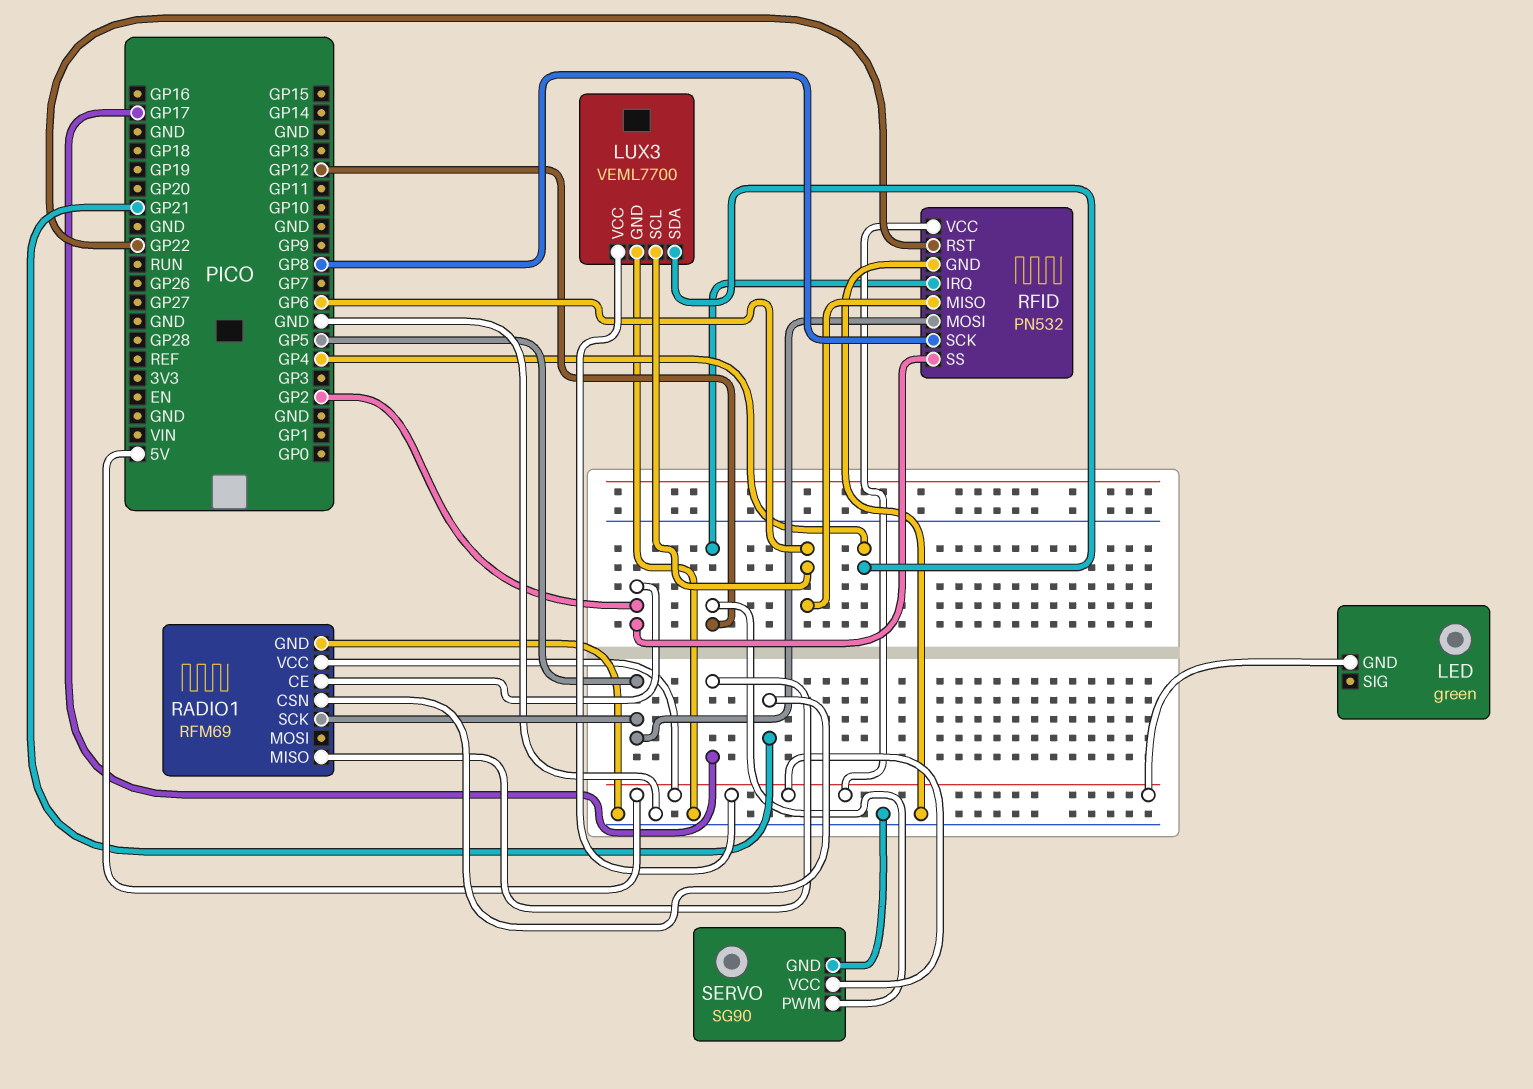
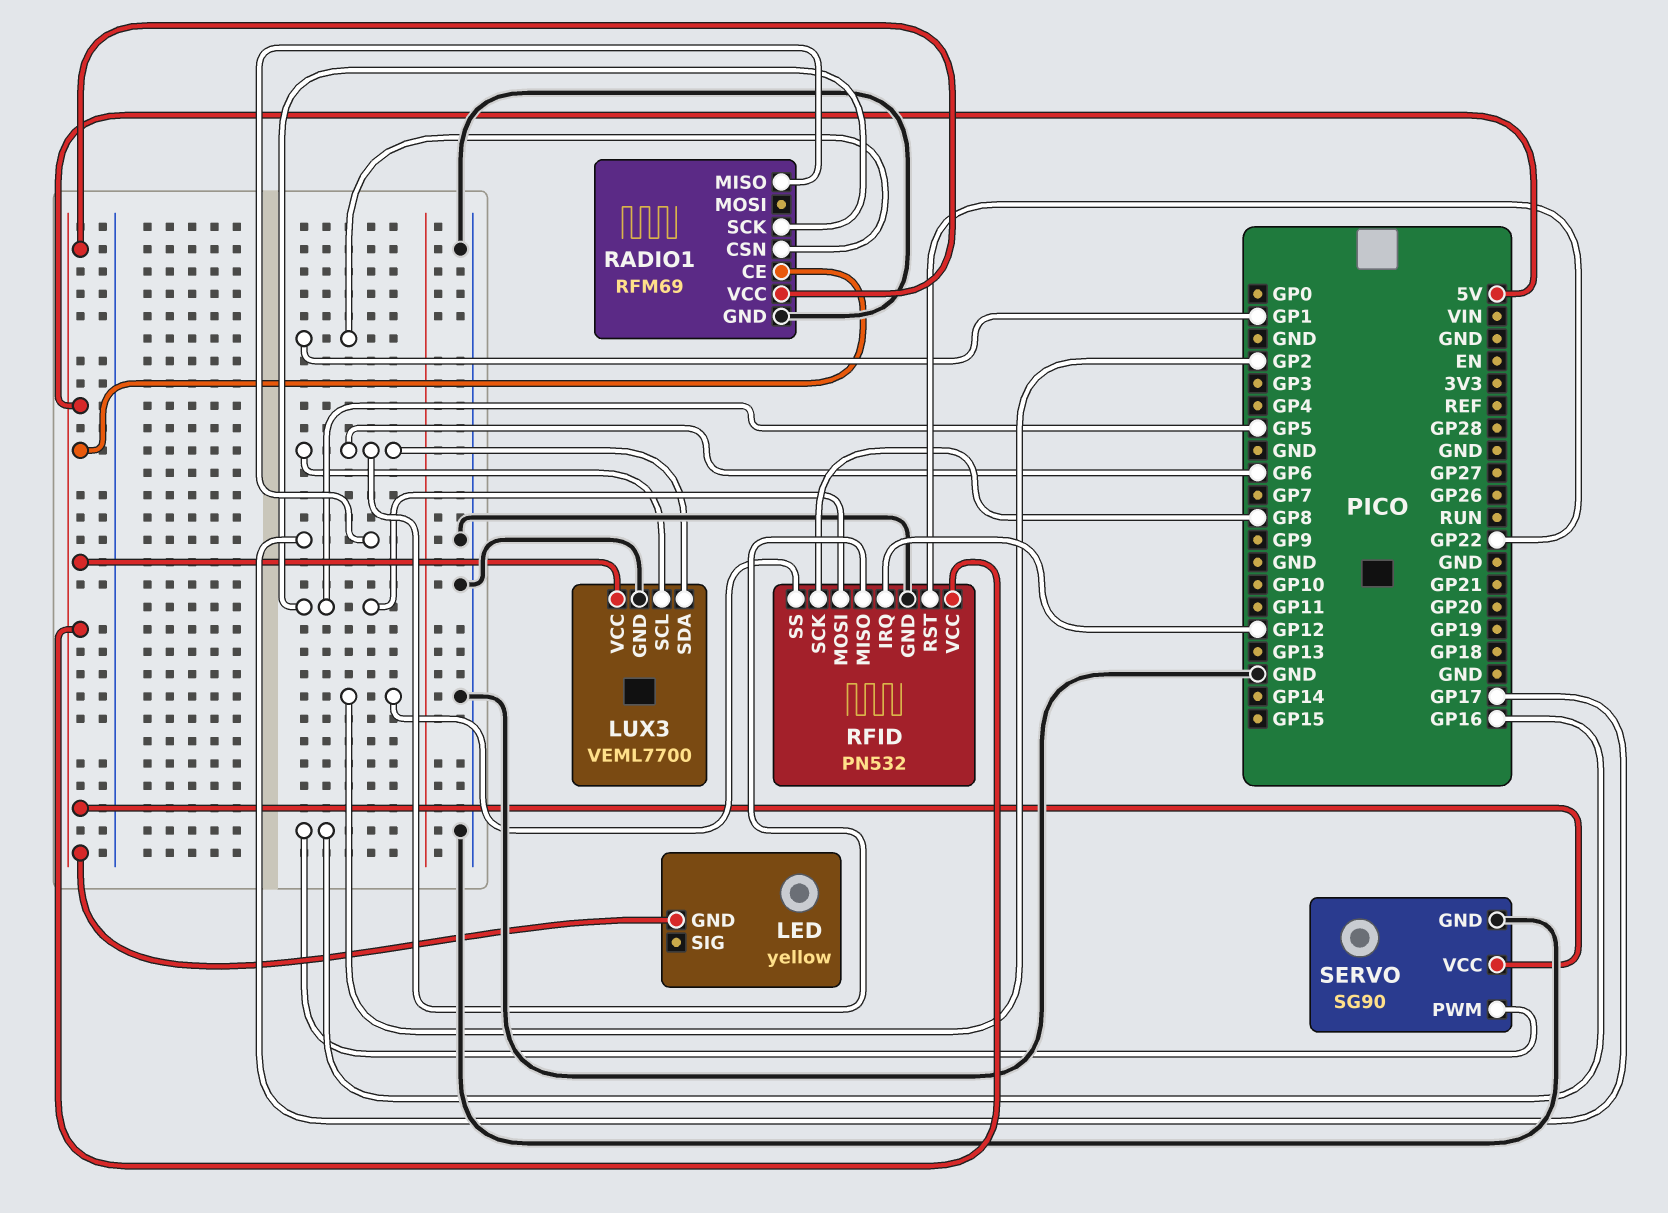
LED: green -> yellow
LUX3 pin SDA: GP4 -> GP6
RADIO1 pin CE: GP2 -> 5V
RADIO1 pin CSN: GP21 -> GP1
SERVO pin PWM: GP12 -> GP16

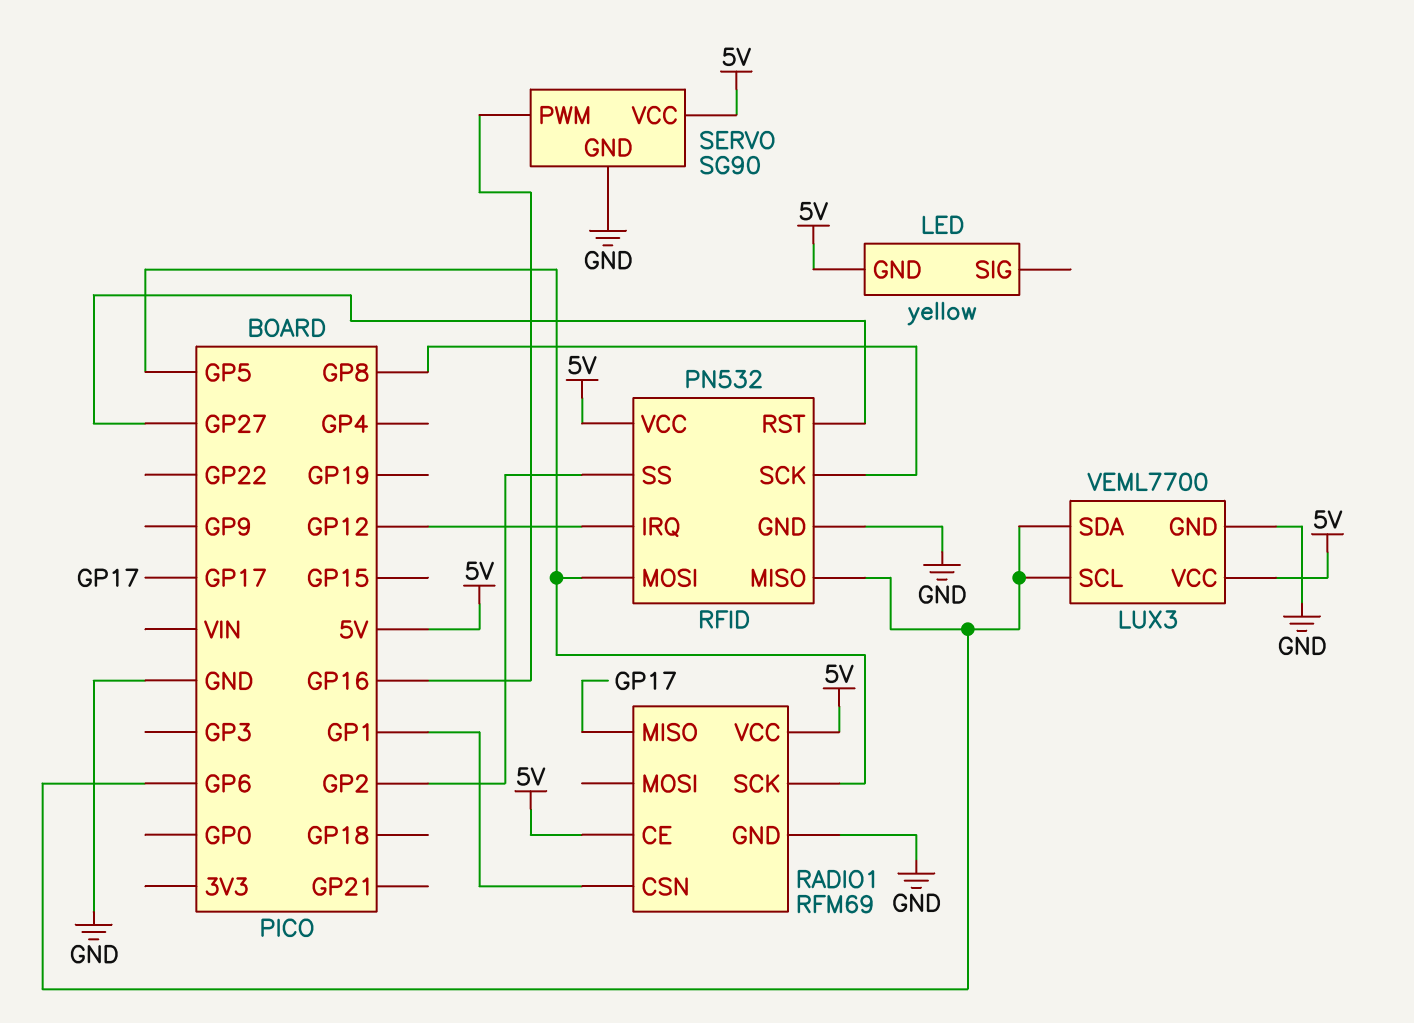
RFID pin RST: GP22 -> GP27

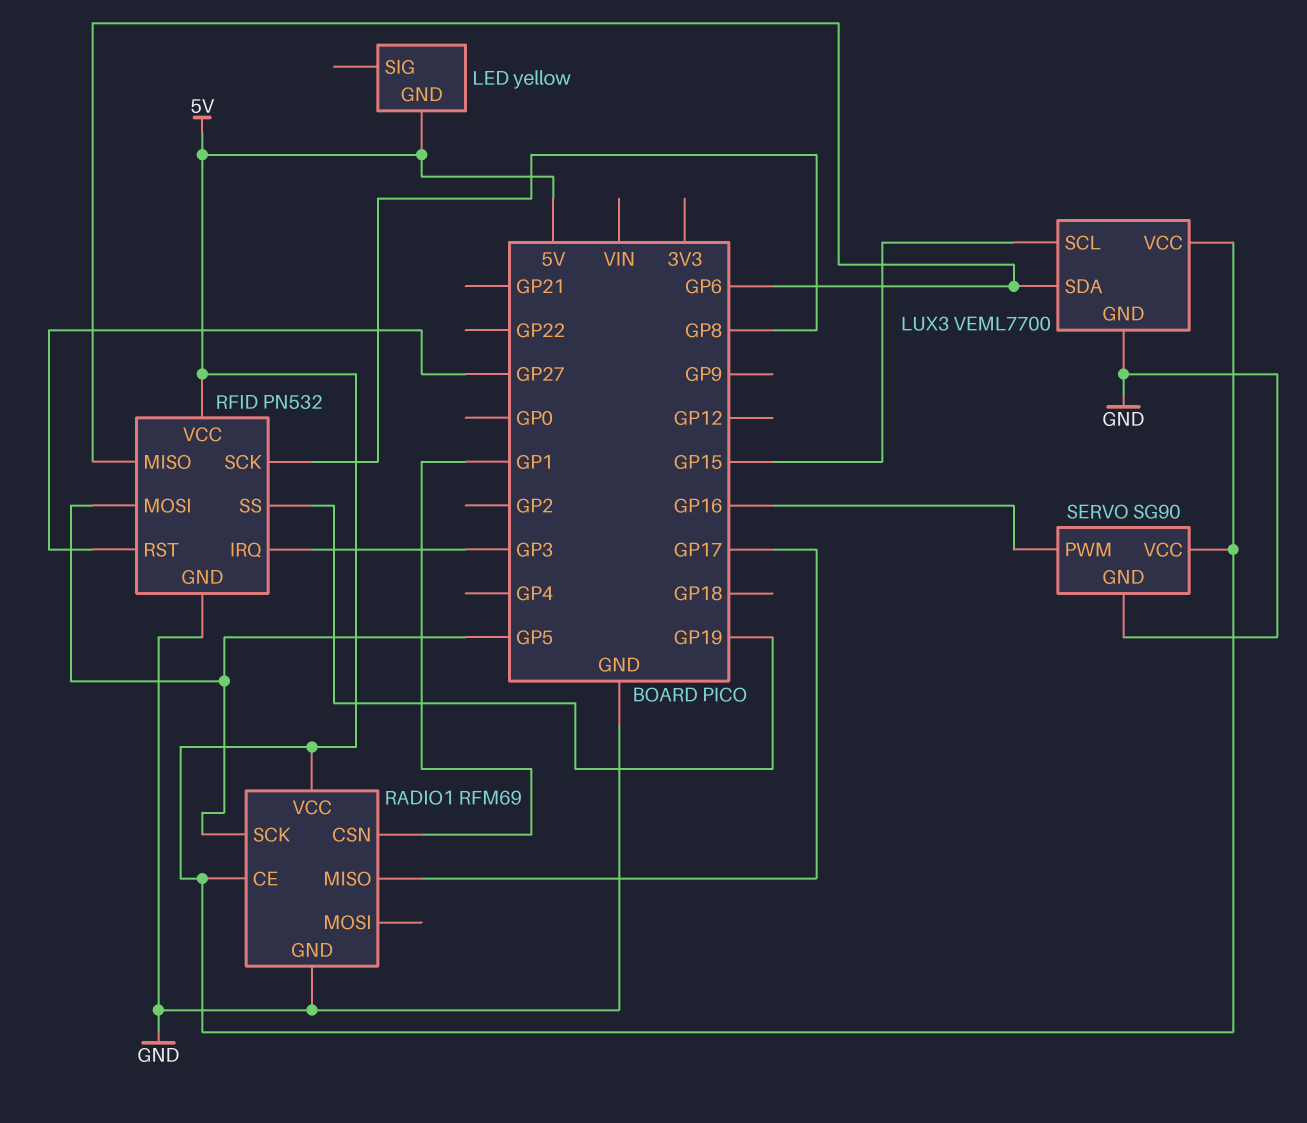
LUX3 pin SCL: GP6 -> GP15
RFID pin IRQ: GP12 -> GP3
RFID pin SS: GP2 -> GP19

